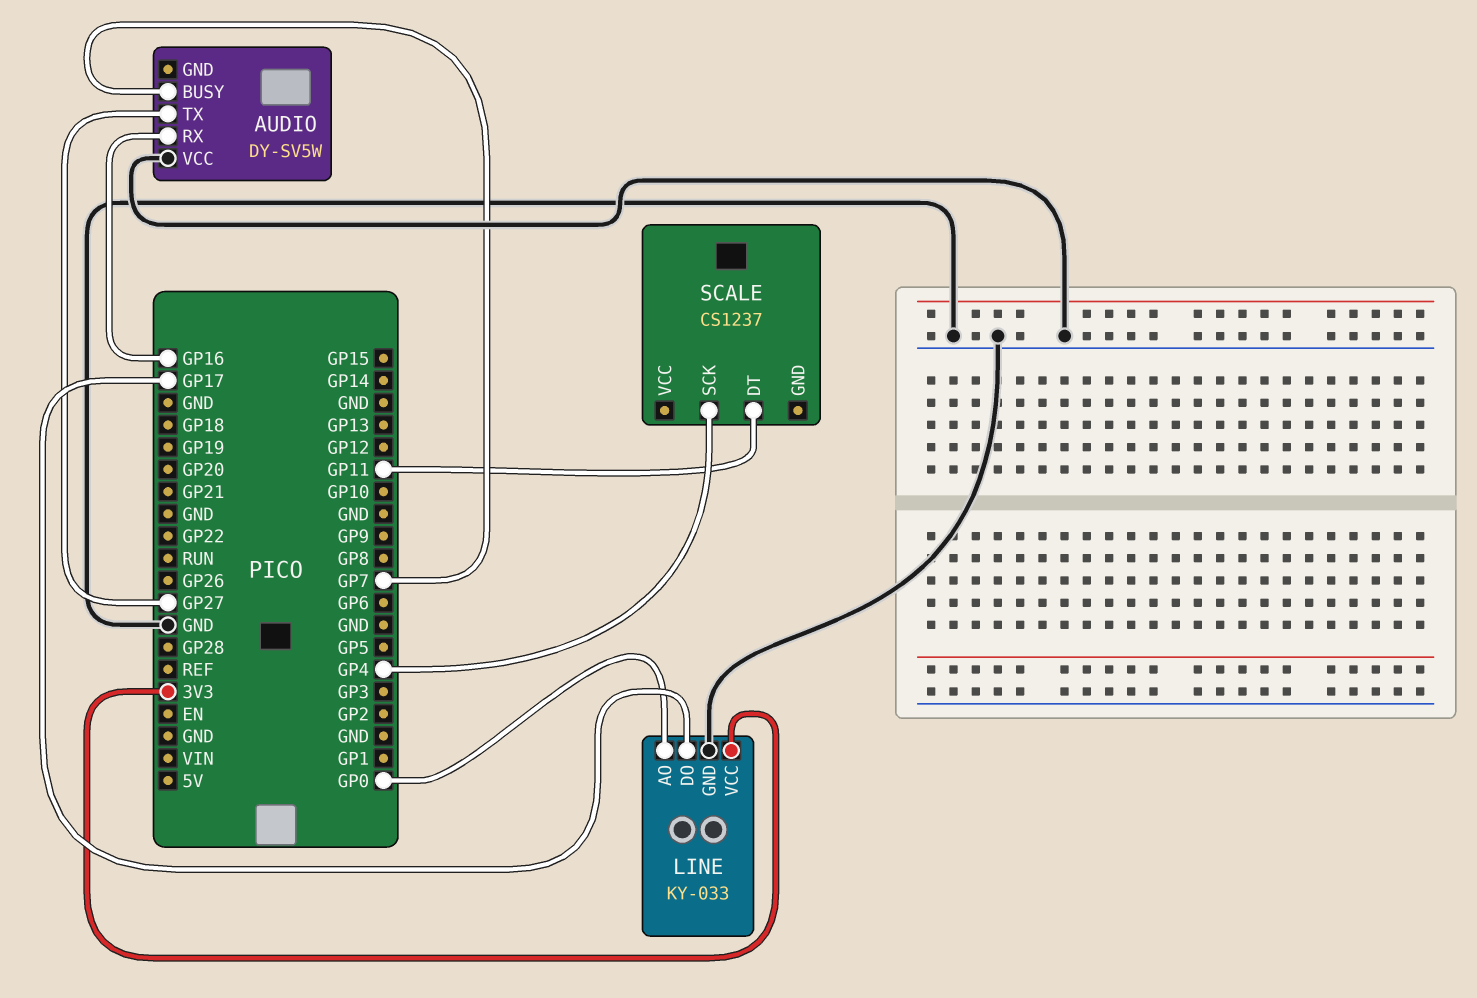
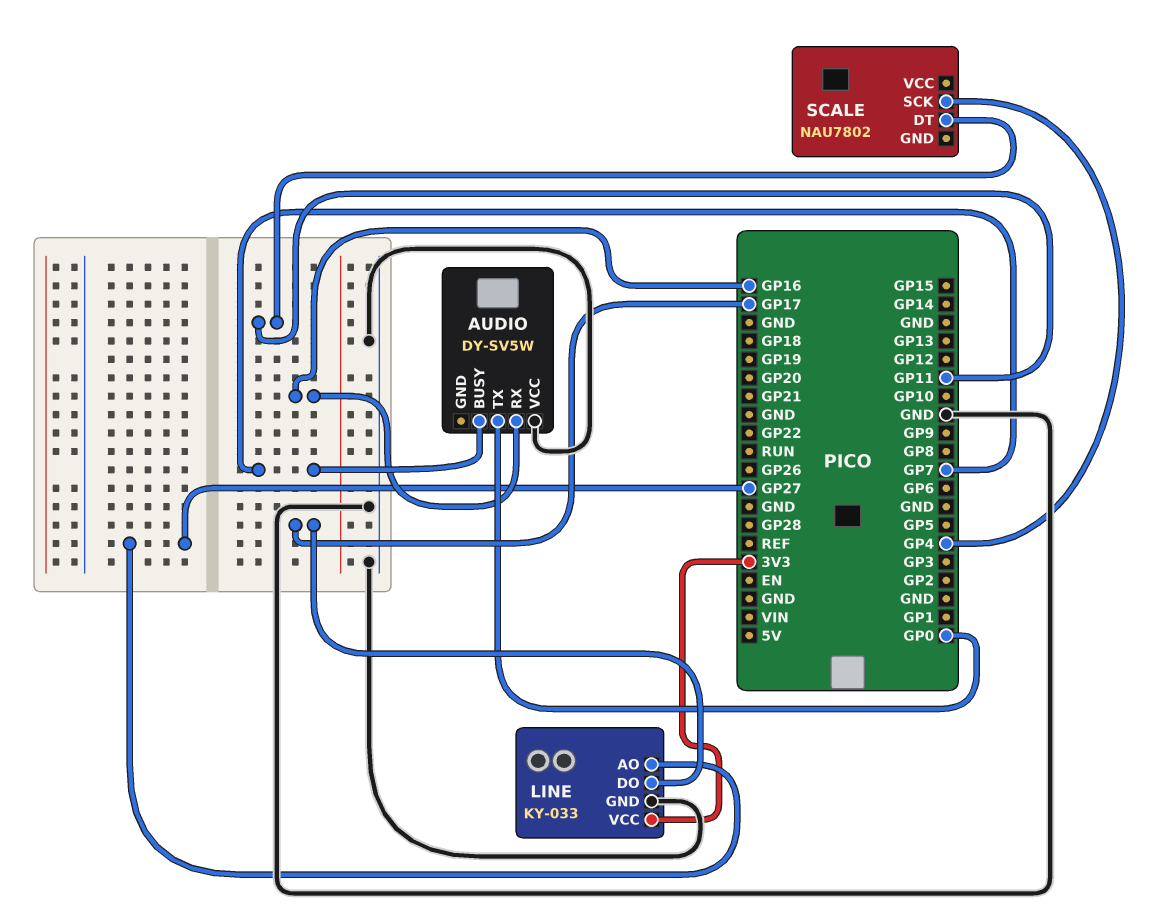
AUDIO pin TX: GP27 -> GP0
LINE pin AO: GP0 -> GP27
SCALE: CS1237 -> NAU7802

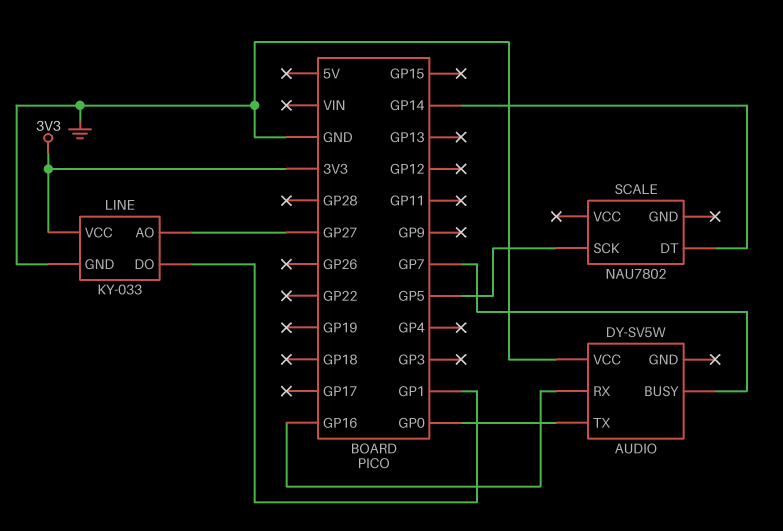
LINE pin DO: GP17 -> GP1
SCALE pin DT: GP11 -> GP14
SCALE pin SCK: GP4 -> GP5

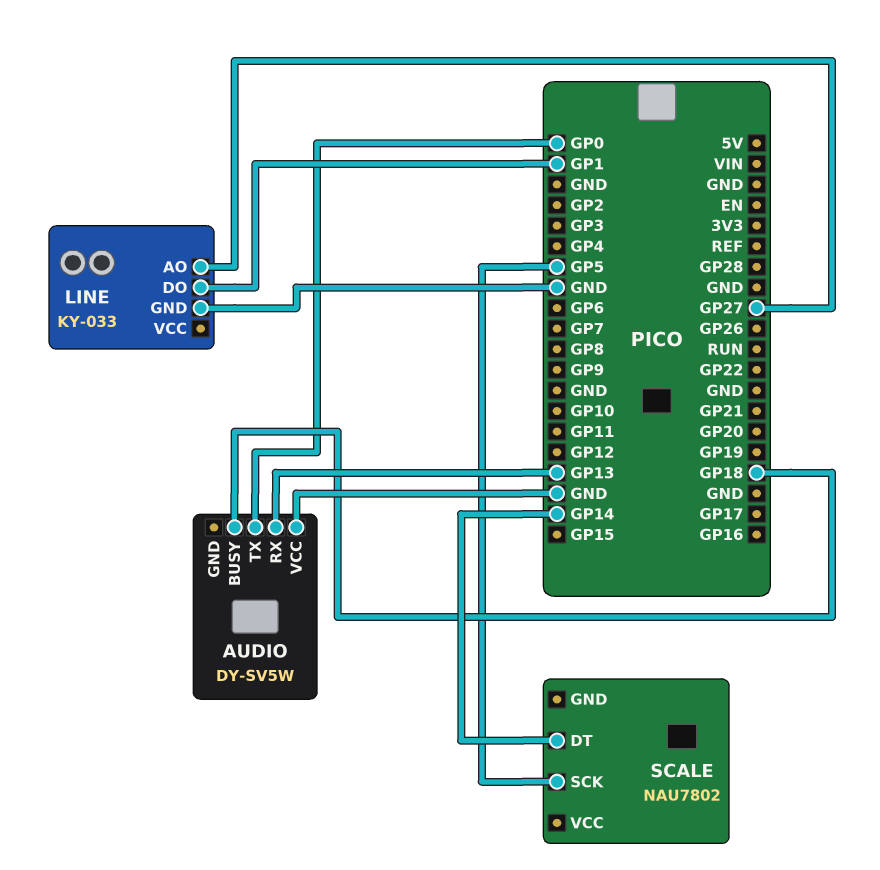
AUDIO pin BUSY: GP7 -> GP18
AUDIO pin RX: GP16 -> GP13
LINE pin VCC: 3V3 -> none

